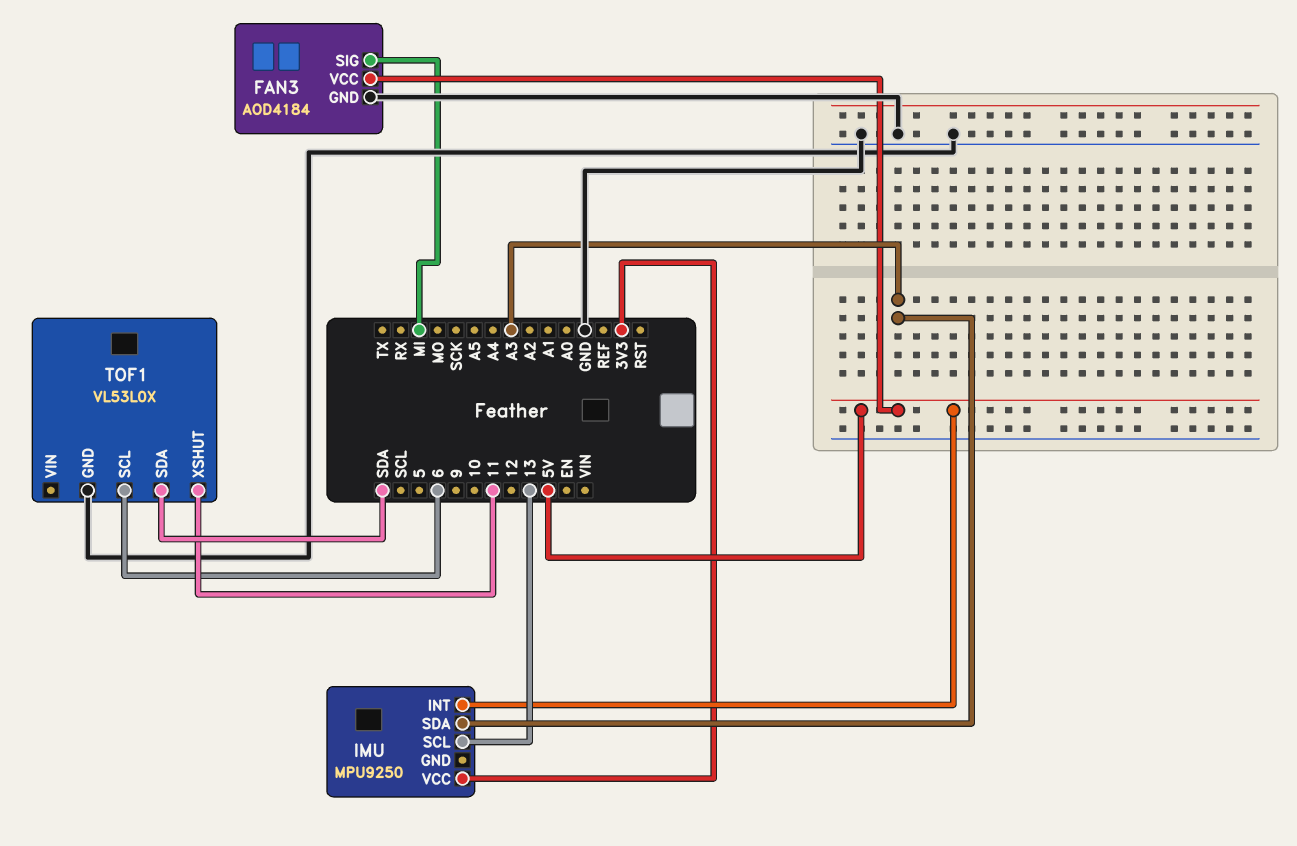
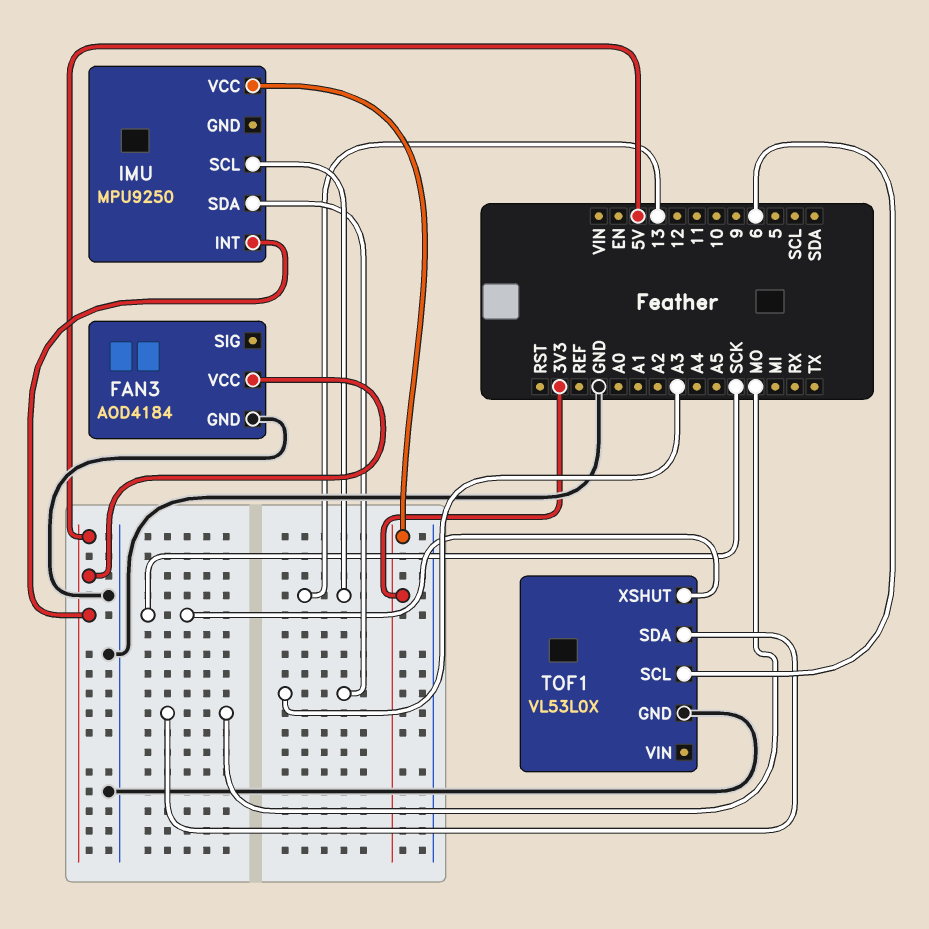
FAN3 pin SIG: MI -> none
TOF1 pin SDA: SDA -> MO
TOF1 pin XSHUT: 11 -> SCK

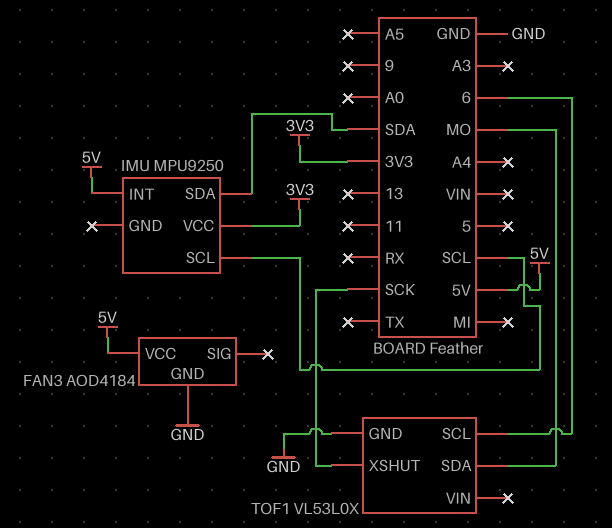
IMU pin SCL: 13 -> SCL
IMU pin SDA: A3 -> SDA

